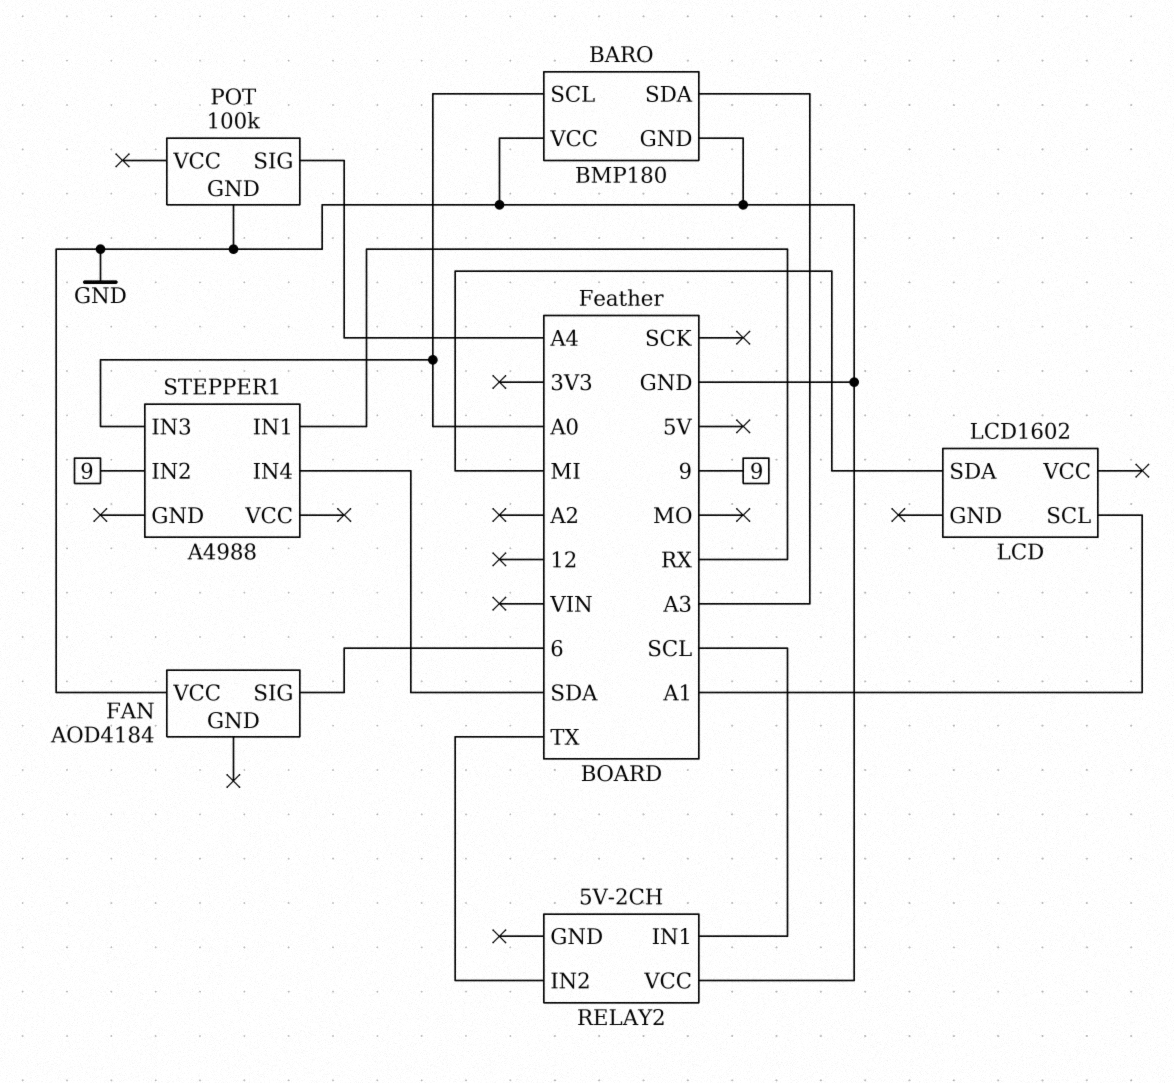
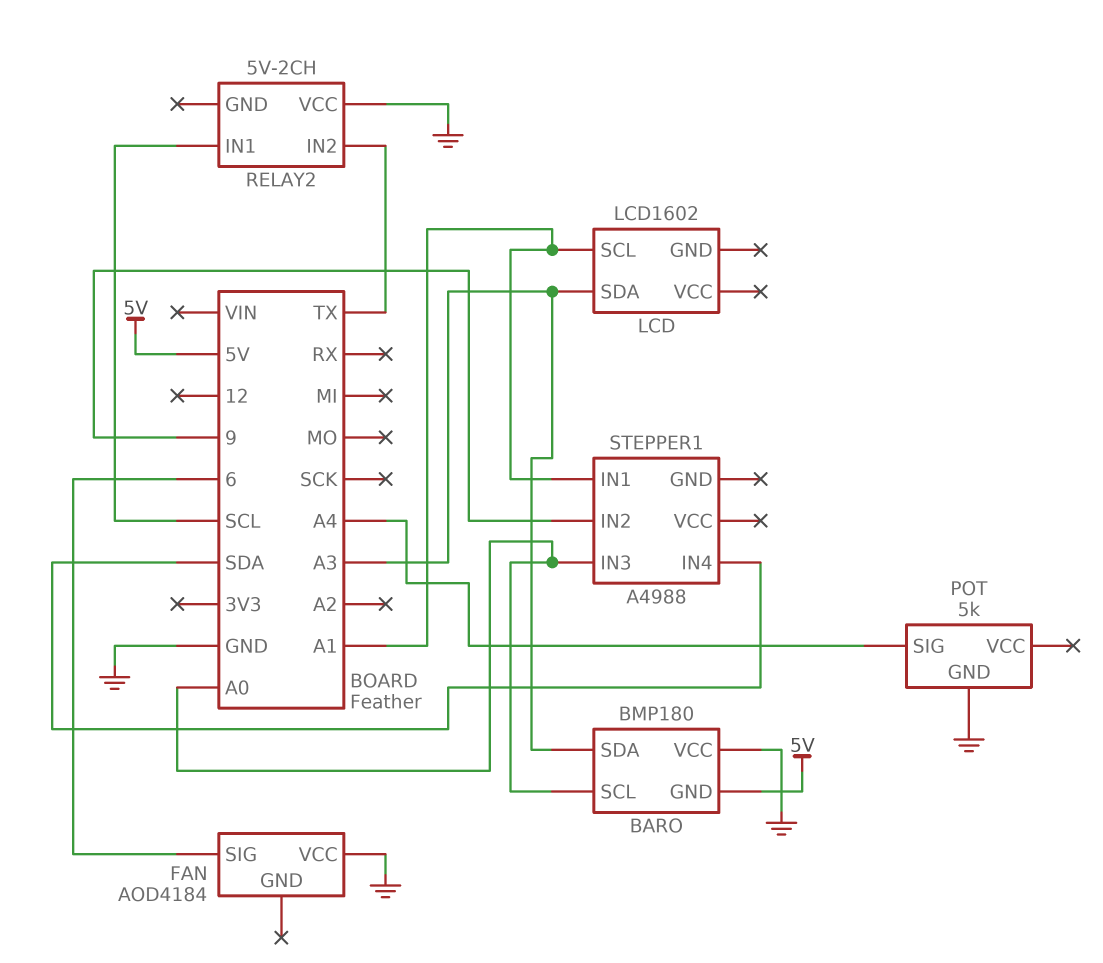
BARO pin GND: GND -> 5V
LCD pin SDA: MI -> A3
POT: 100k -> 5k
STEPPER1 pin IN1: RX -> A1

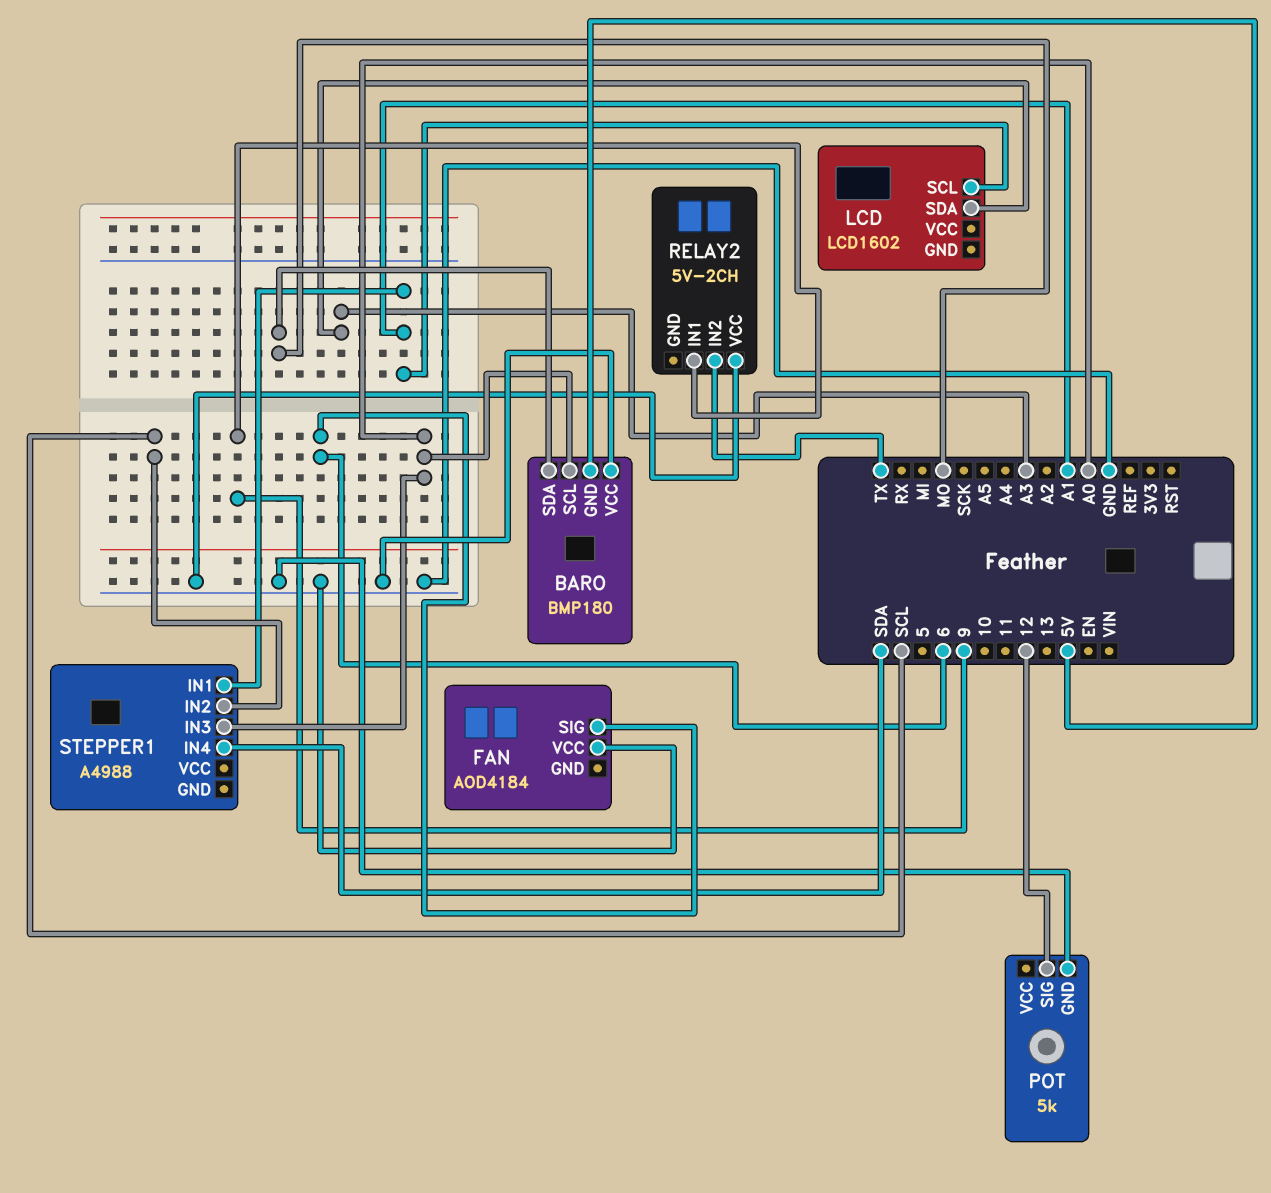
BARO pin SDA: A3 -> MO
POT pin SIG: A4 -> 12
RELAY2 pin IN1: SCL -> 9
STEPPER1 pin IN2: 9 -> SCL

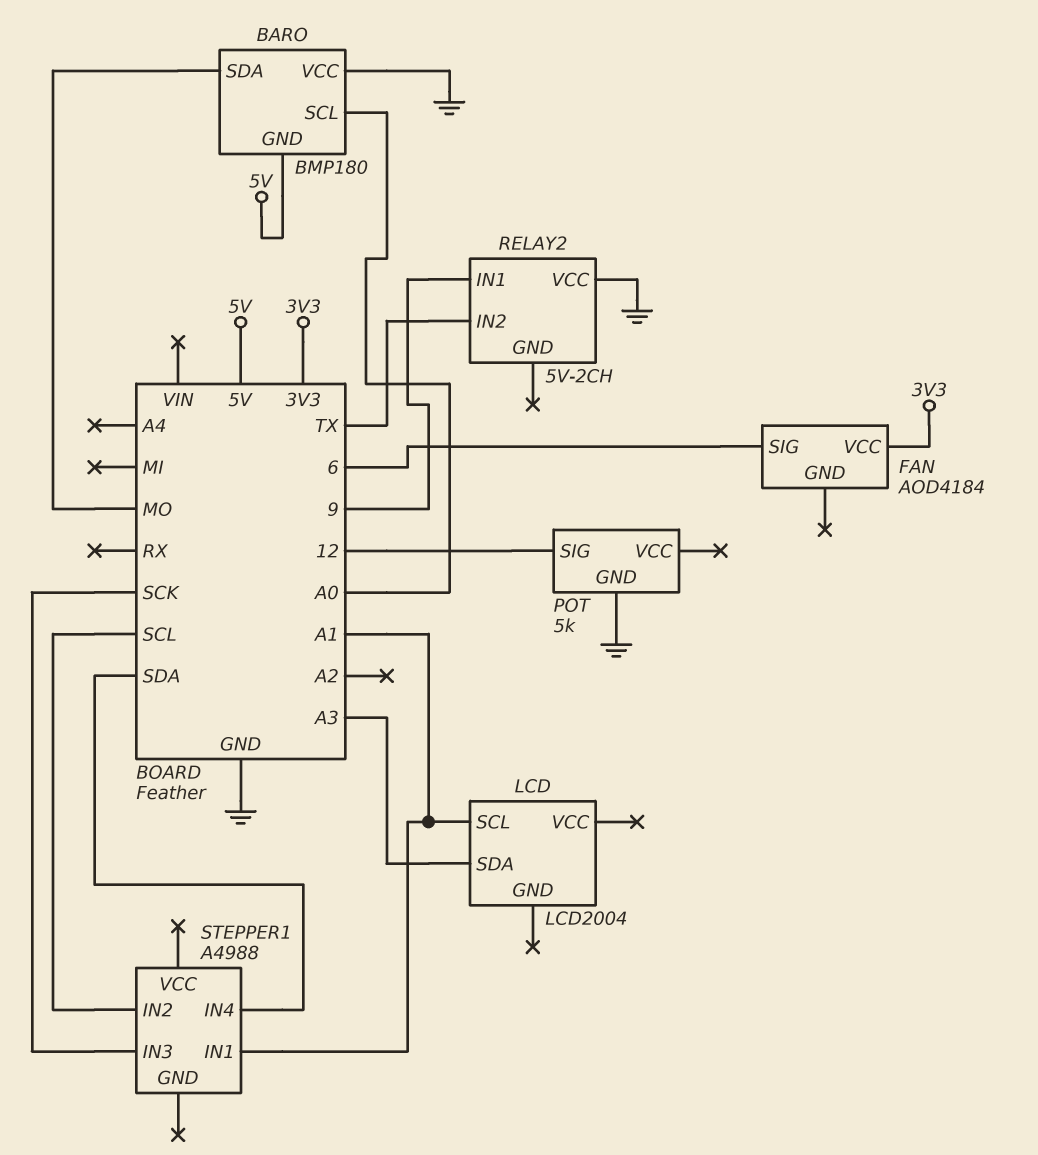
FAN pin VCC: GND -> 3V3
LCD: LCD1602 -> LCD2004
STEPPER1 pin IN3: A0 -> SCK

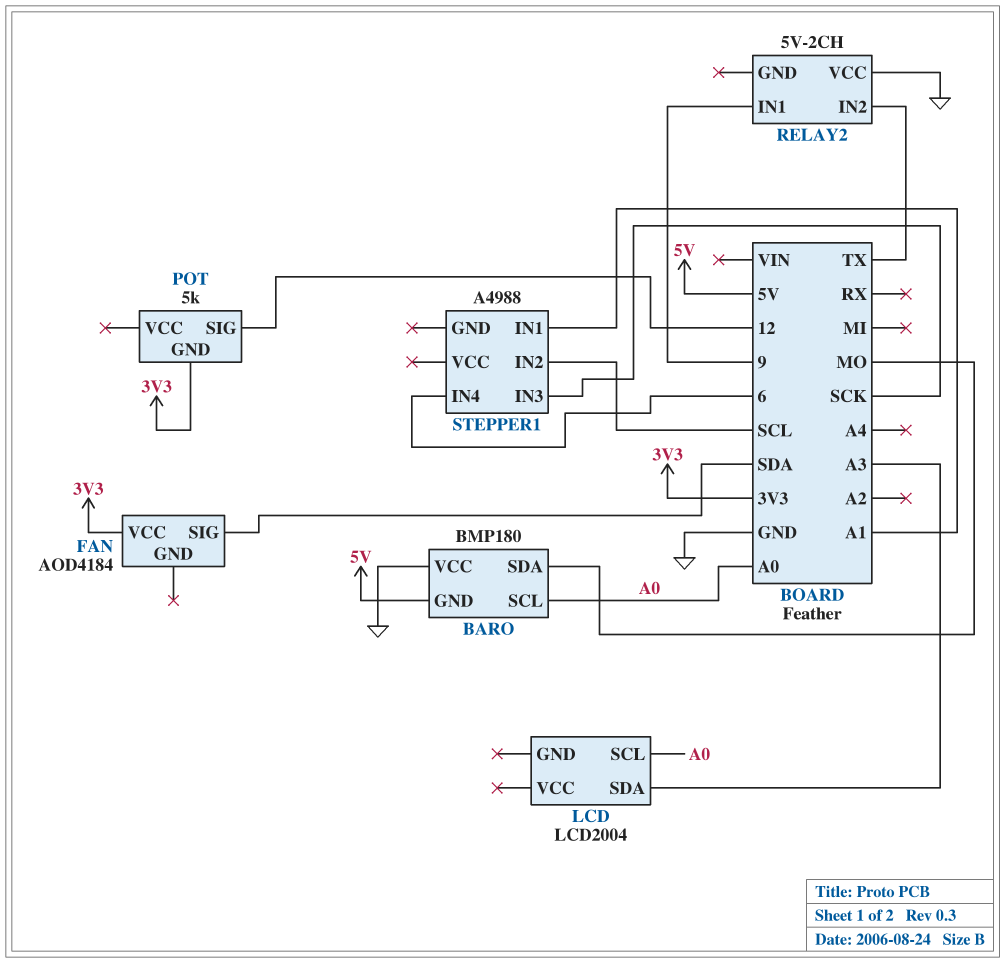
FAN pin SIG: 6 -> SDA
LCD pin SCL: A1 -> A0
POT pin GND: GND -> 3V3
STEPPER1 pin IN4: SDA -> 6

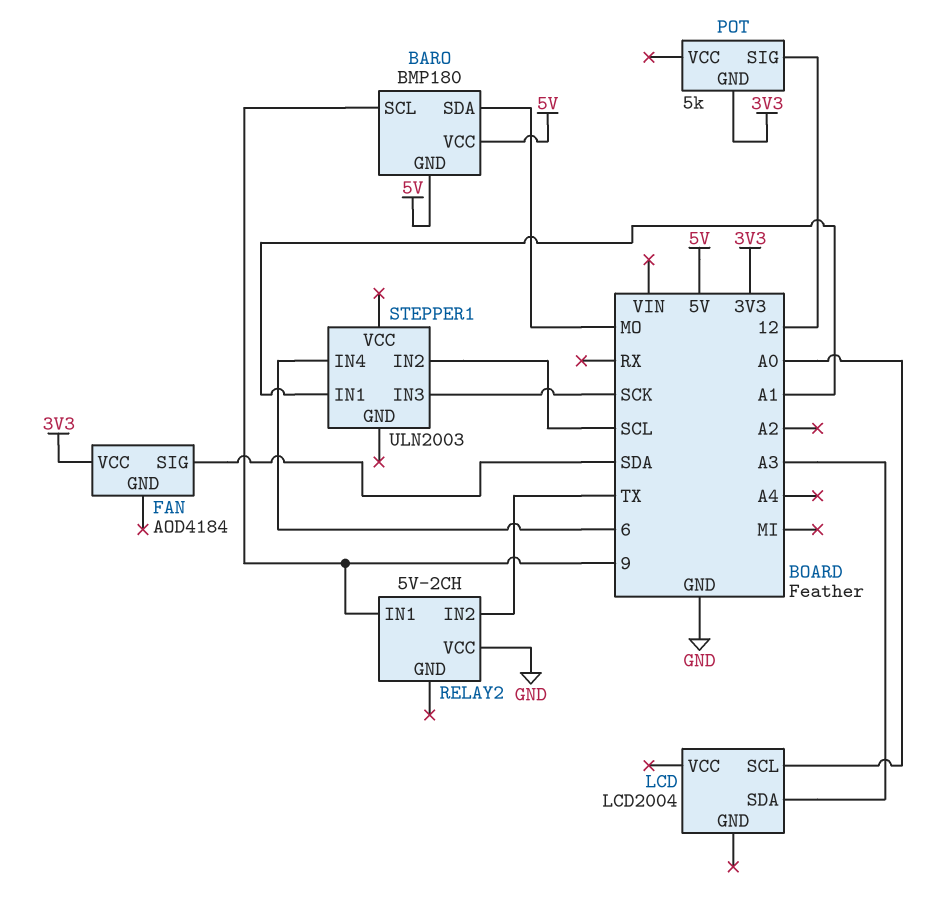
BARO pin SCL: A0 -> 9
BARO pin VCC: GND -> 5V
STEPPER1: A4988 -> ULN2003

